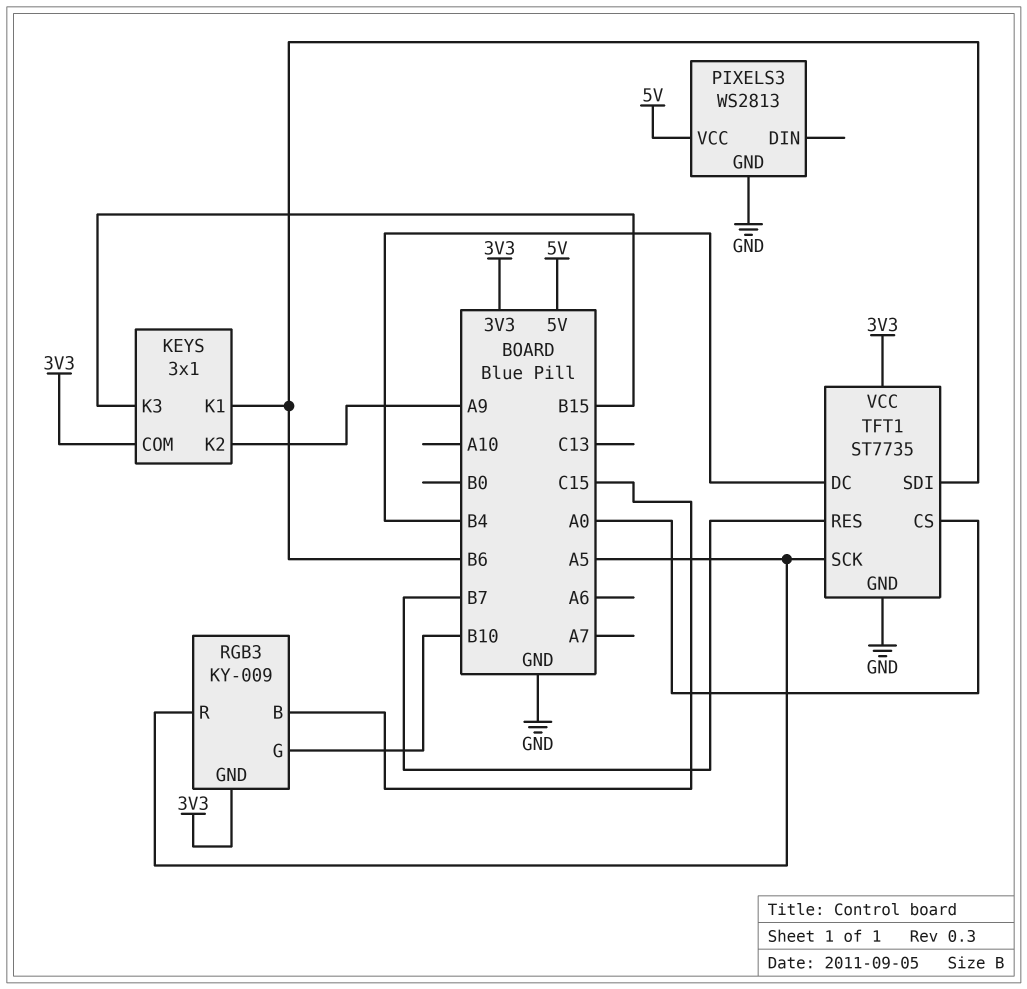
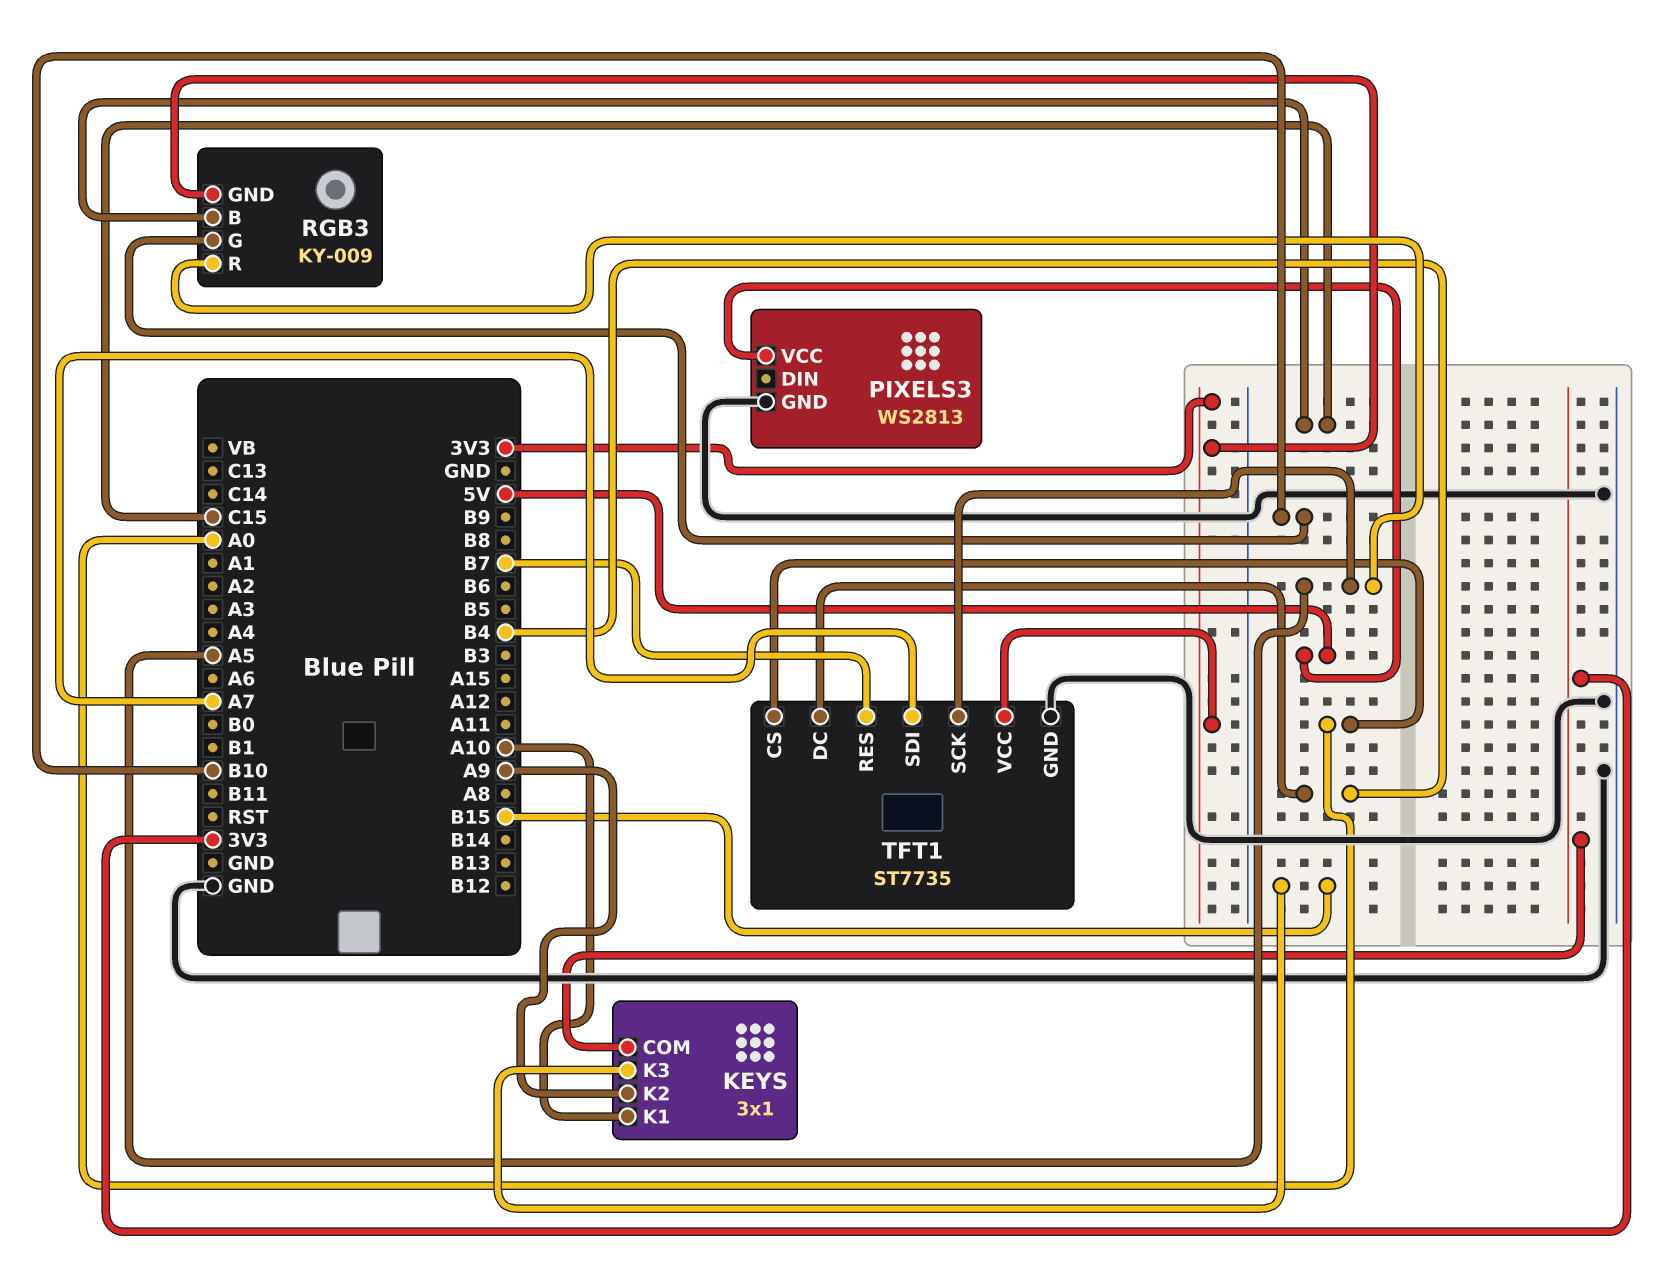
KEYS pin K1: B6 -> A10
TFT1 pin SDI: B6 -> A7

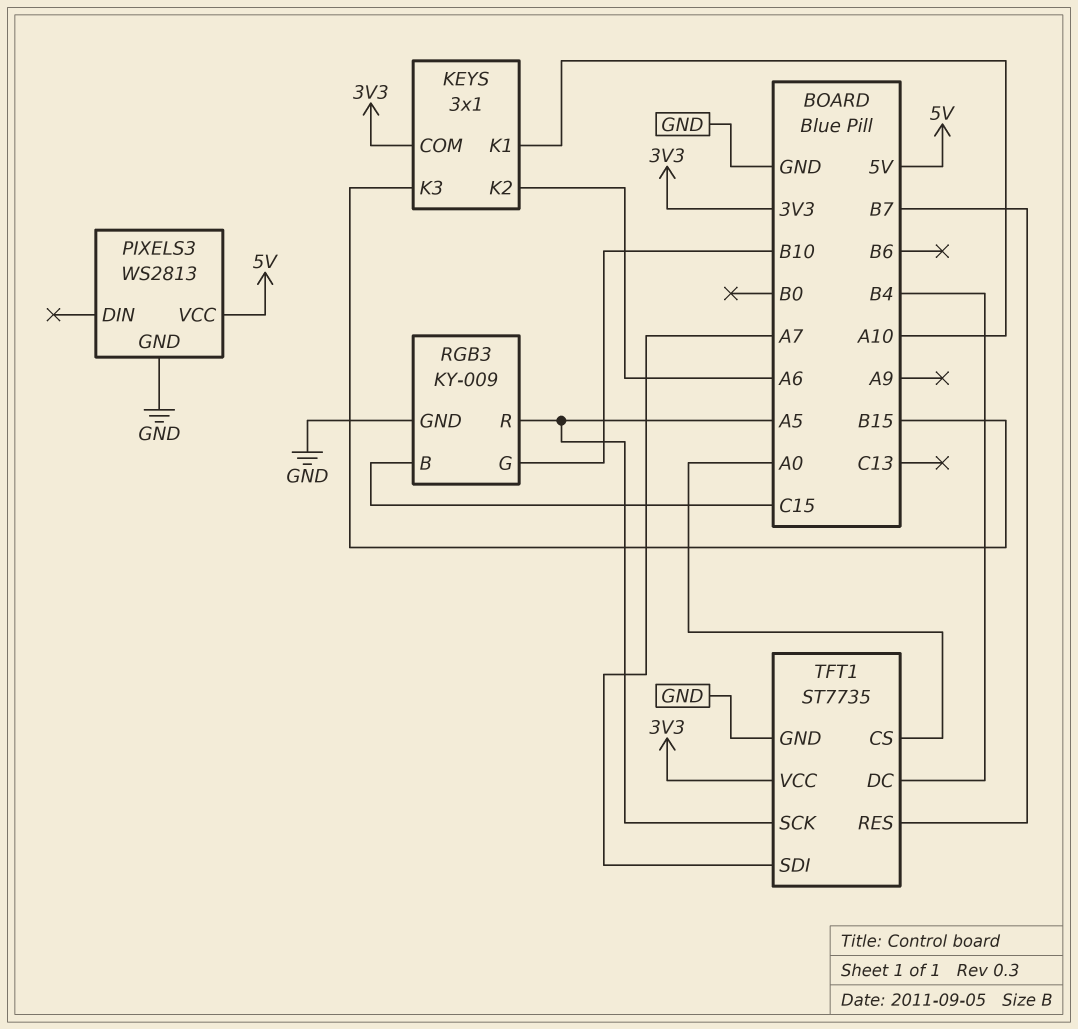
KEYS pin K2: A9 -> A6
RGB3 pin GND: 3V3 -> GND

